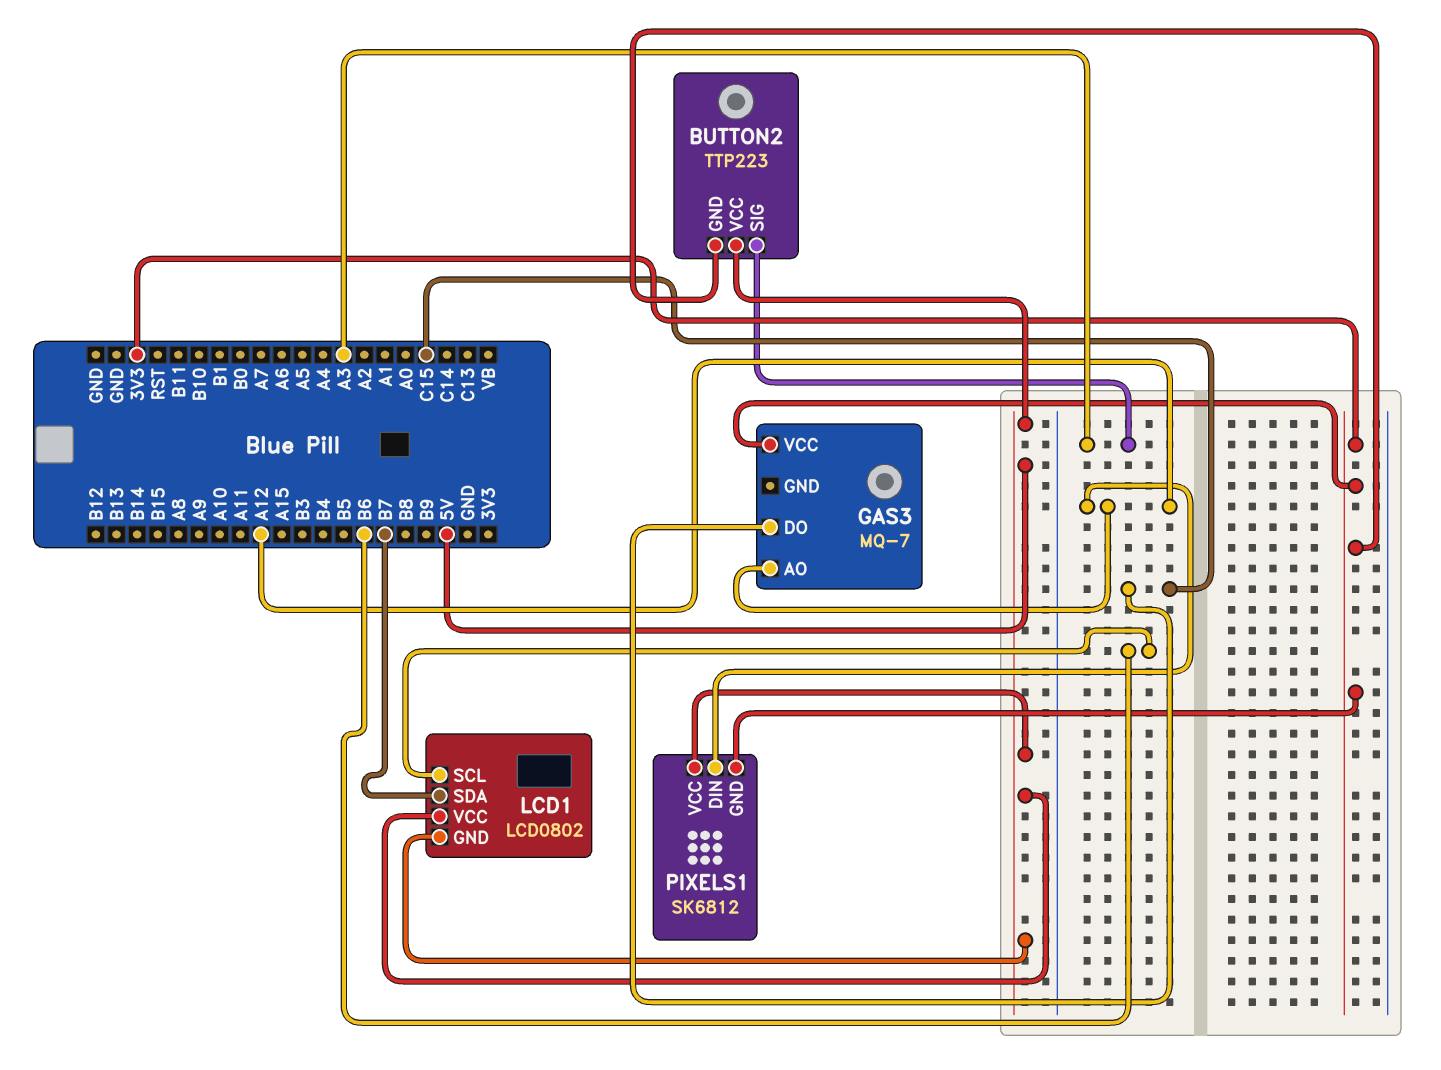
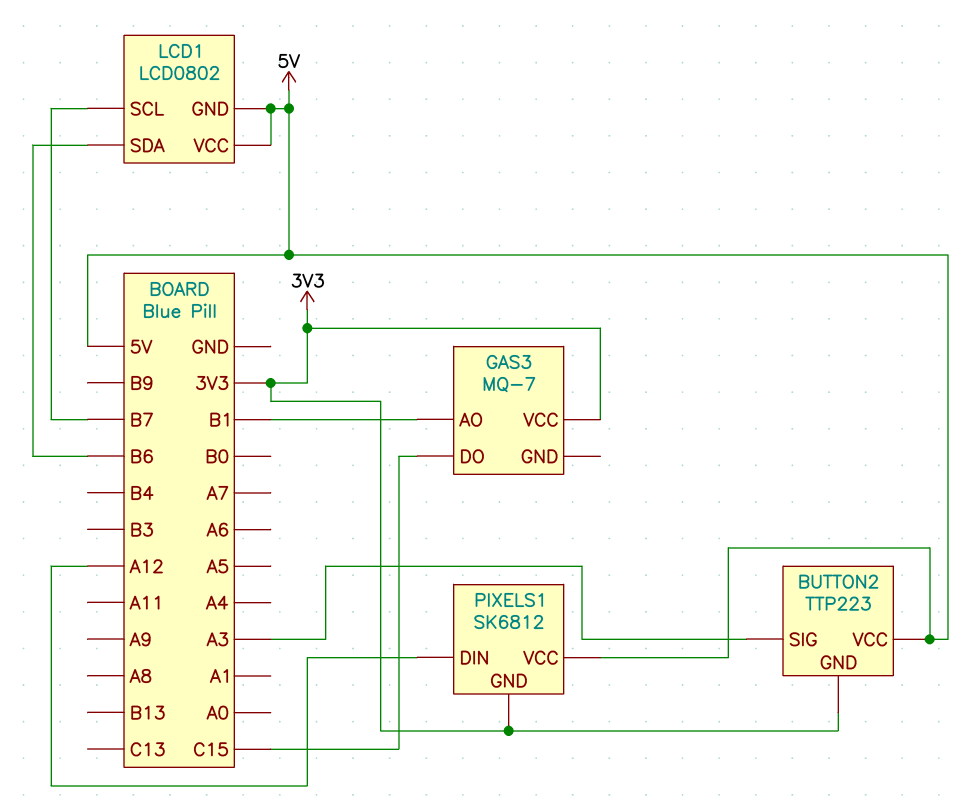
GAS3 pin AO: A12 -> B1
LCD1 pin SCL: B6 -> B7
LCD1 pin SDA: B7 -> B6

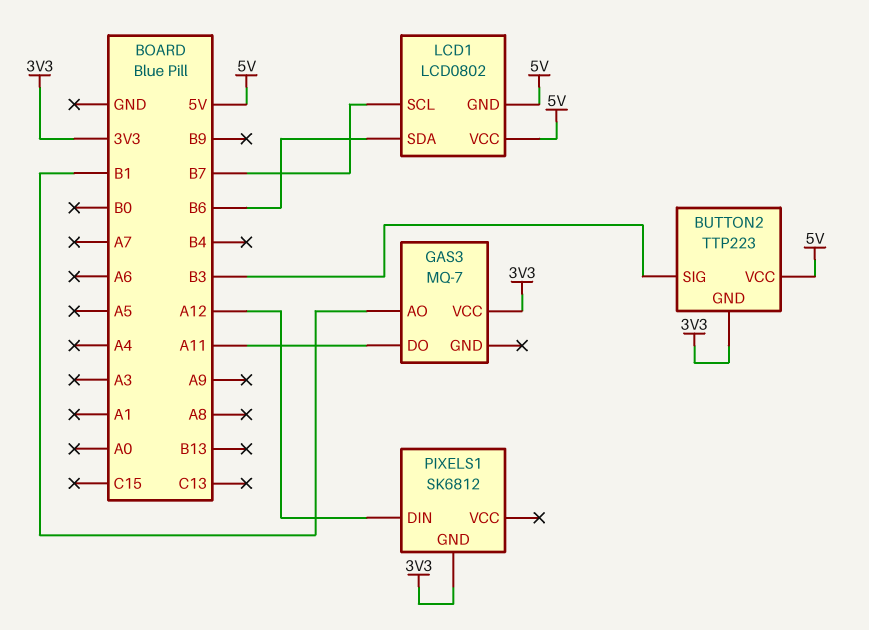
BUTTON2 pin SIG: A3 -> B3
GAS3 pin DO: C15 -> A11
PIXELS1 pin VCC: 5V -> none

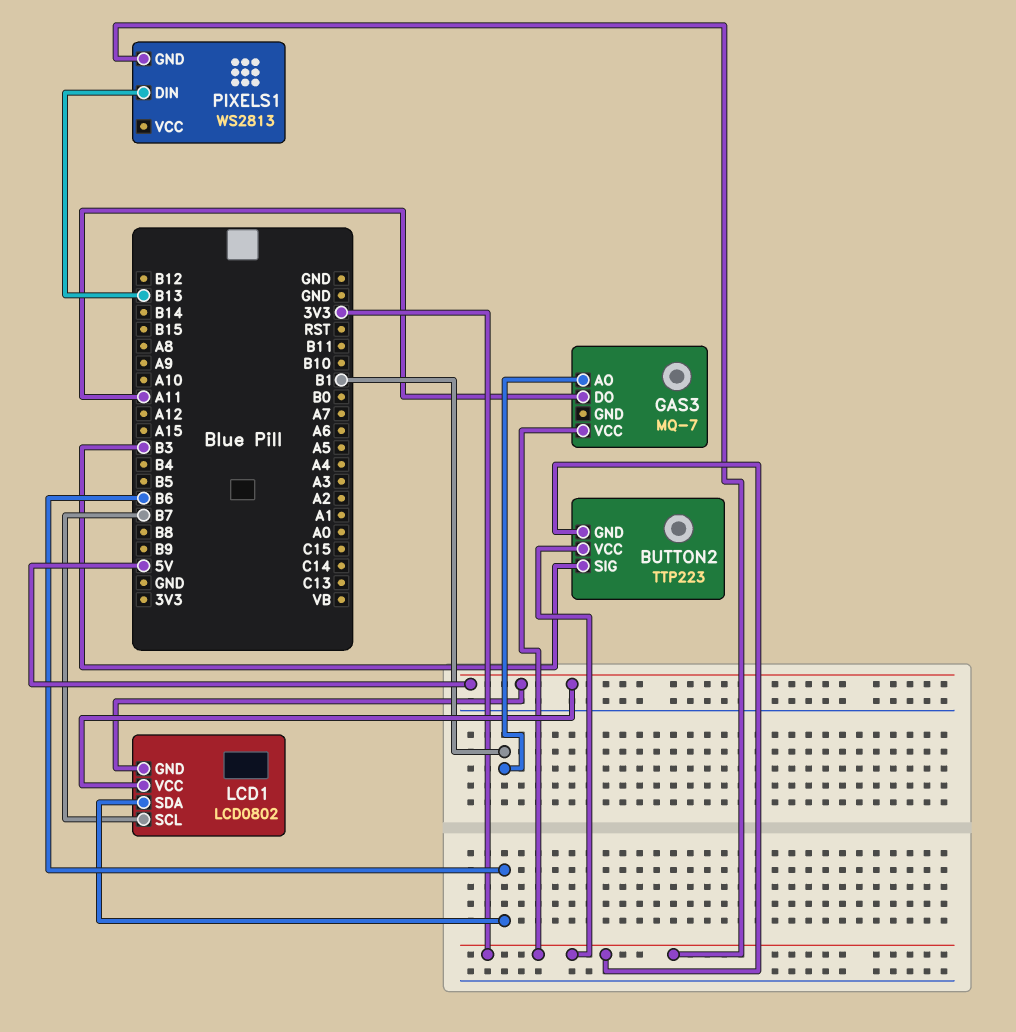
BUTTON2 pin VCC: 5V -> 3V3
PIXELS1: SK6812 -> WS2813
PIXELS1 pin DIN: A12 -> B13

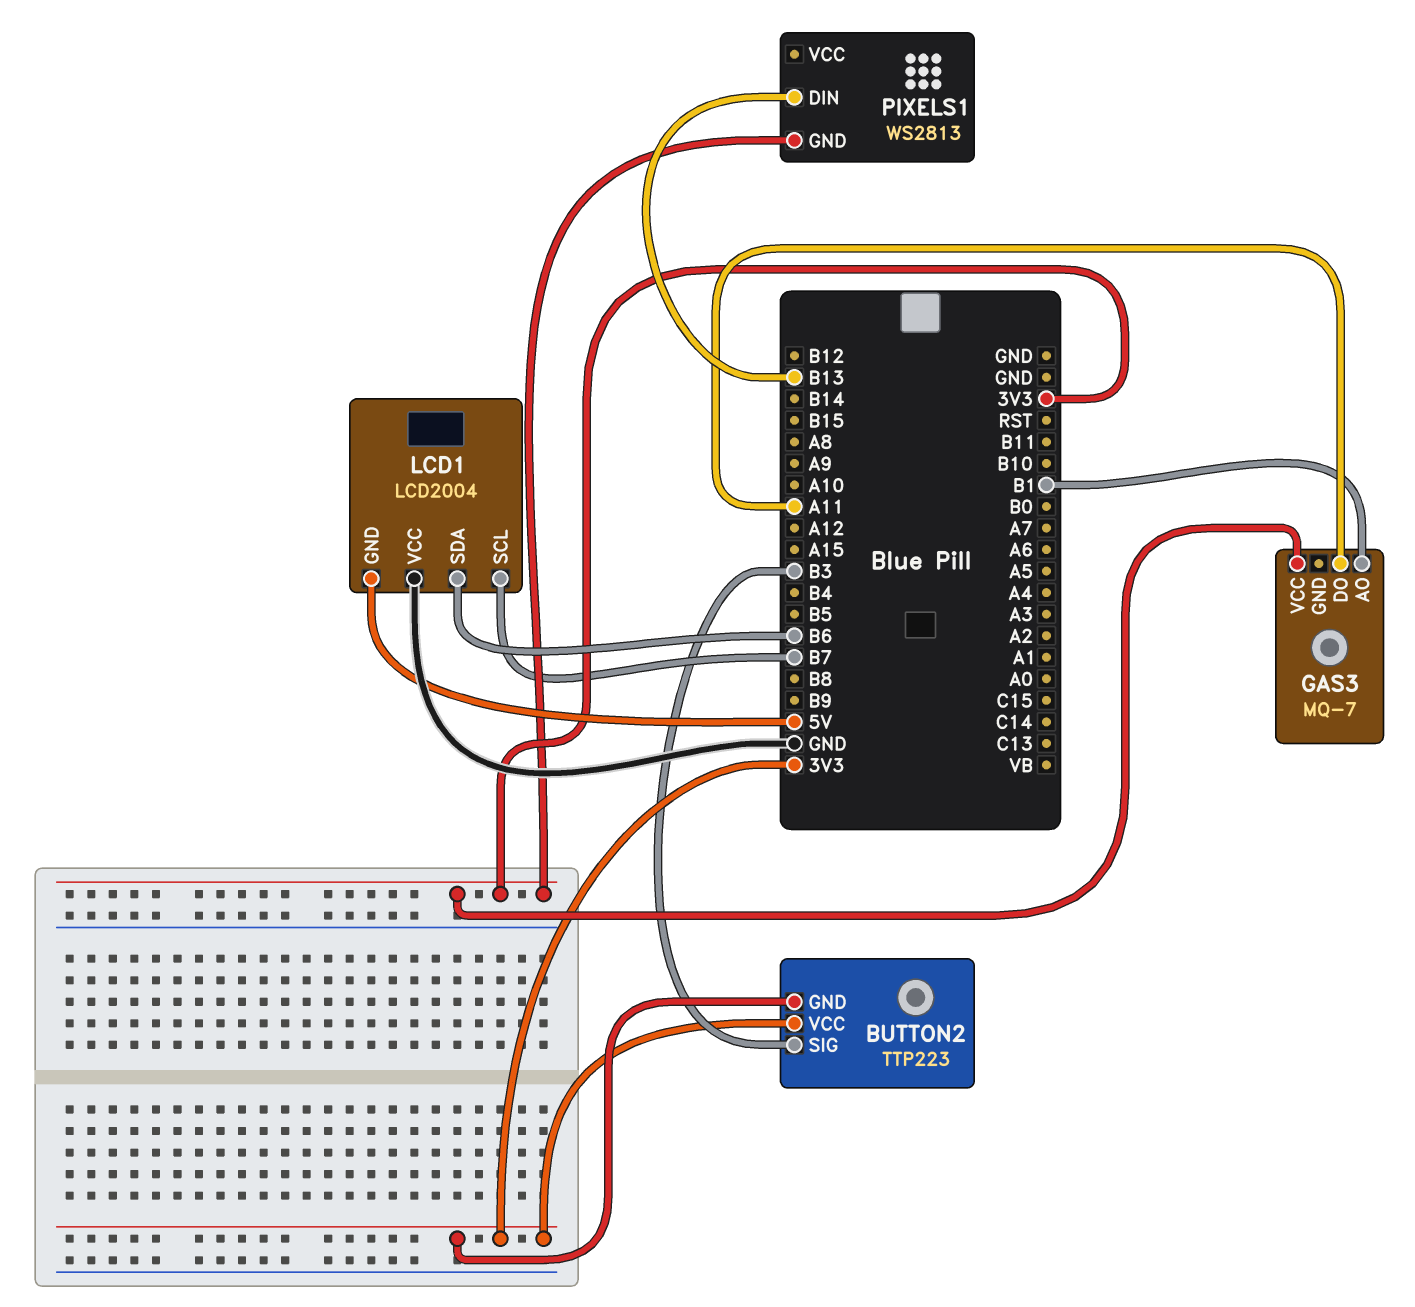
LCD1: LCD0802 -> LCD2004
LCD1 pin VCC: 5V -> GND

